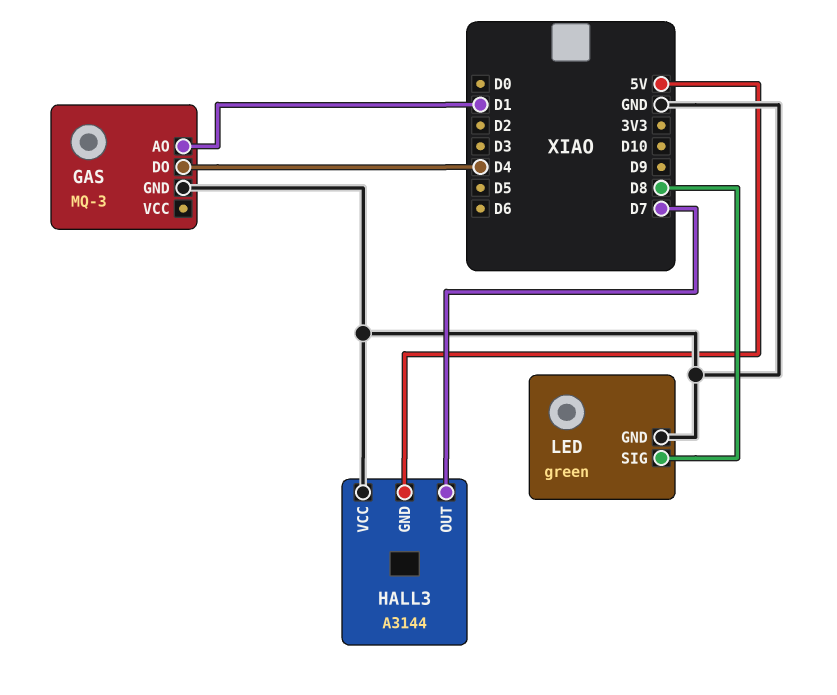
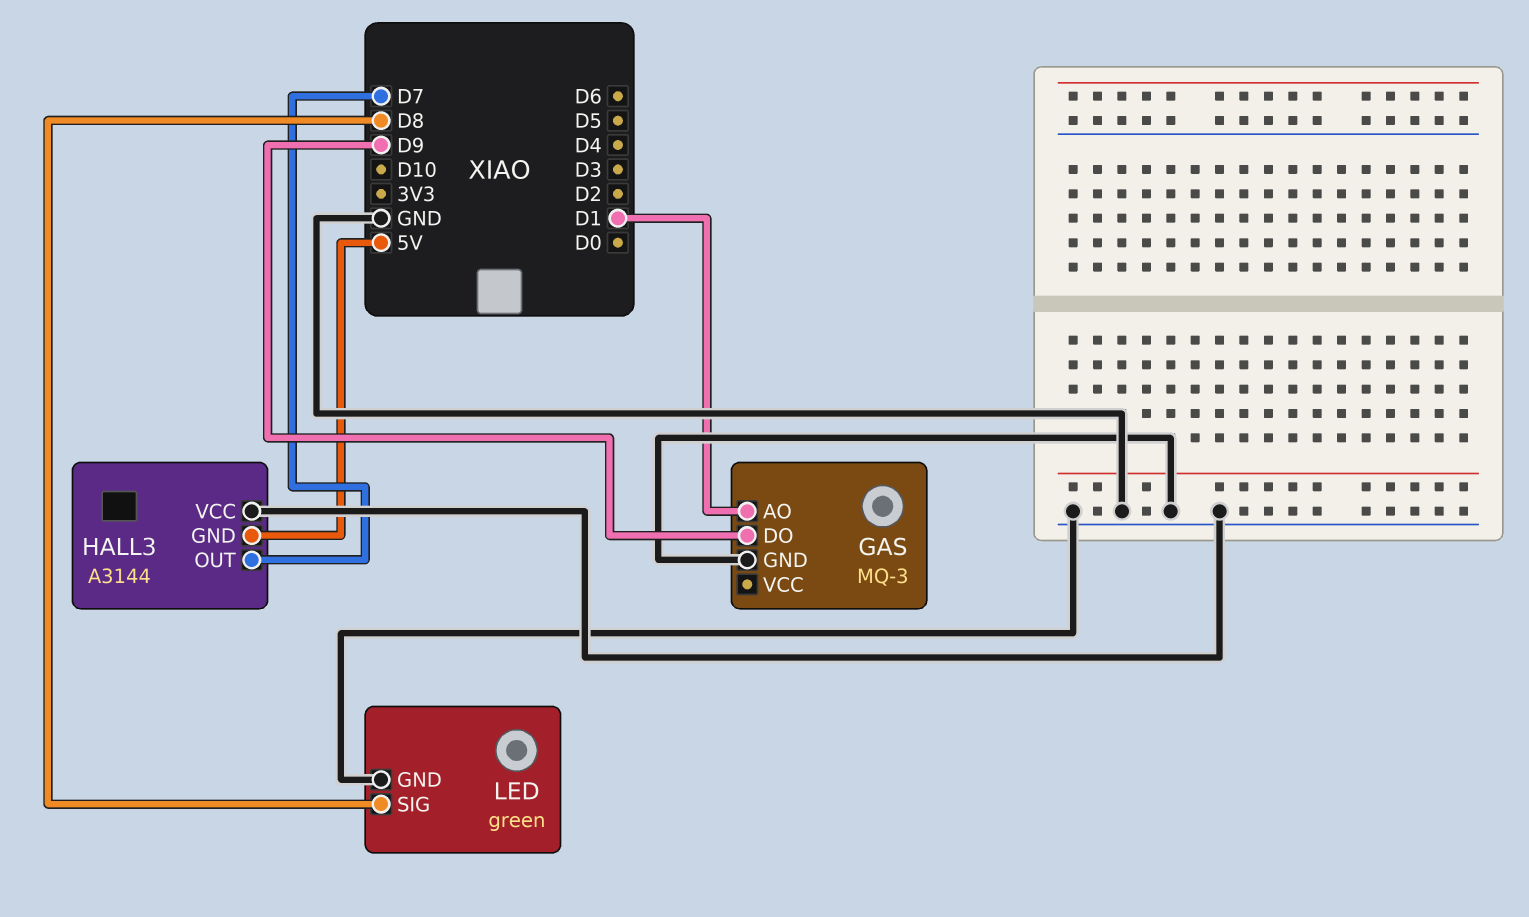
GAS pin DO: D4 -> D9

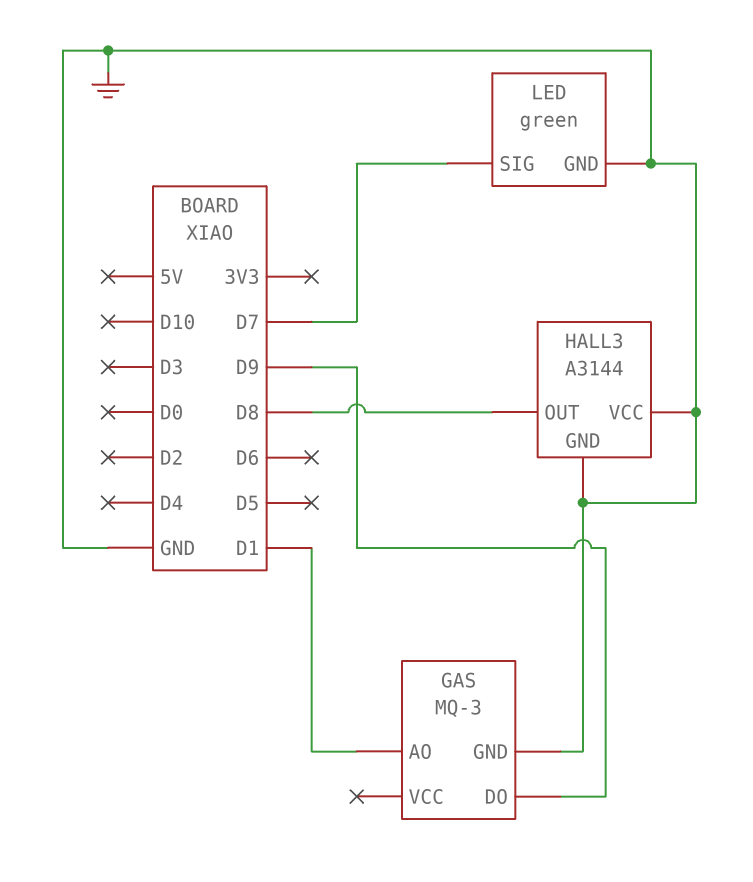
HALL3 pin GND: 5V -> GND
HALL3 pin OUT: D7 -> D8
LED pin SIG: D8 -> D7

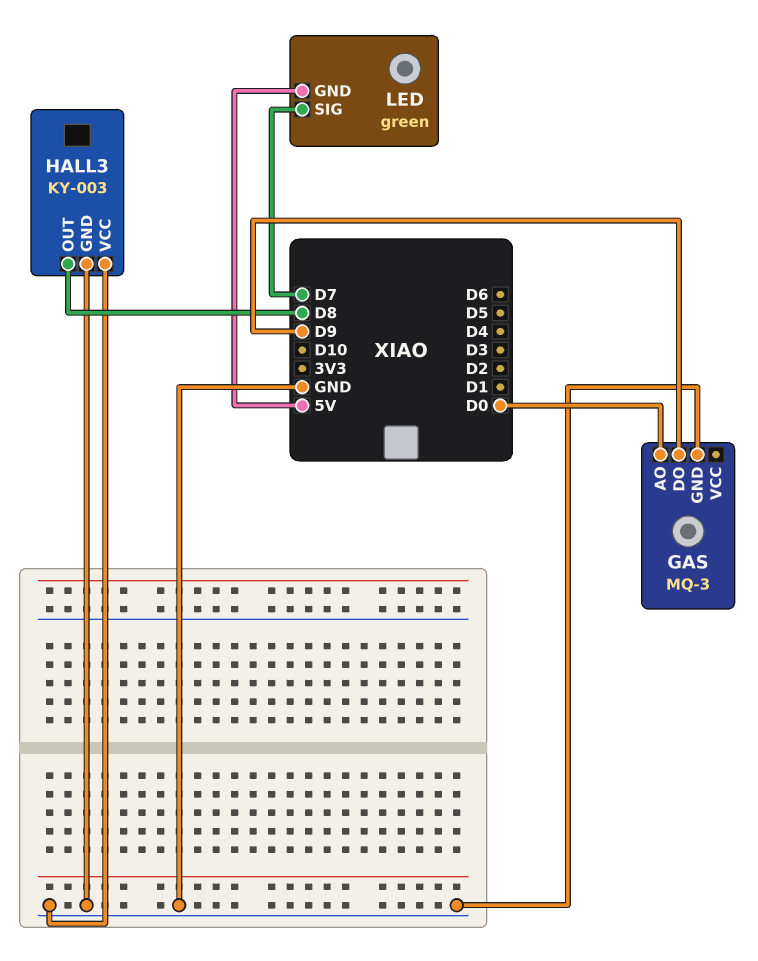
GAS pin AO: D1 -> D0
HALL3: A3144 -> KY-003
LED pin GND: GND -> 5V

